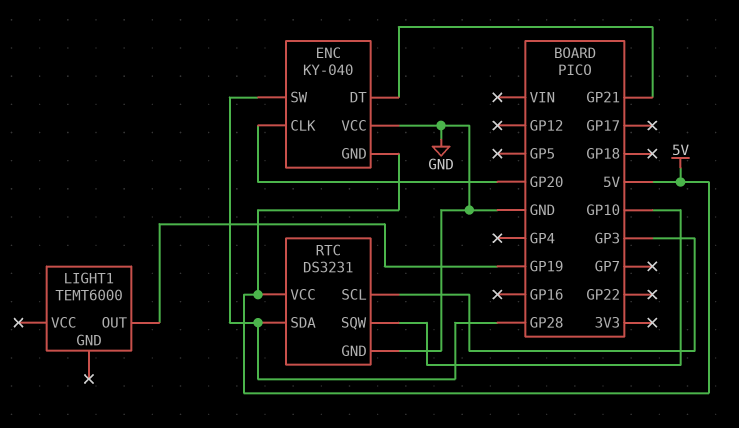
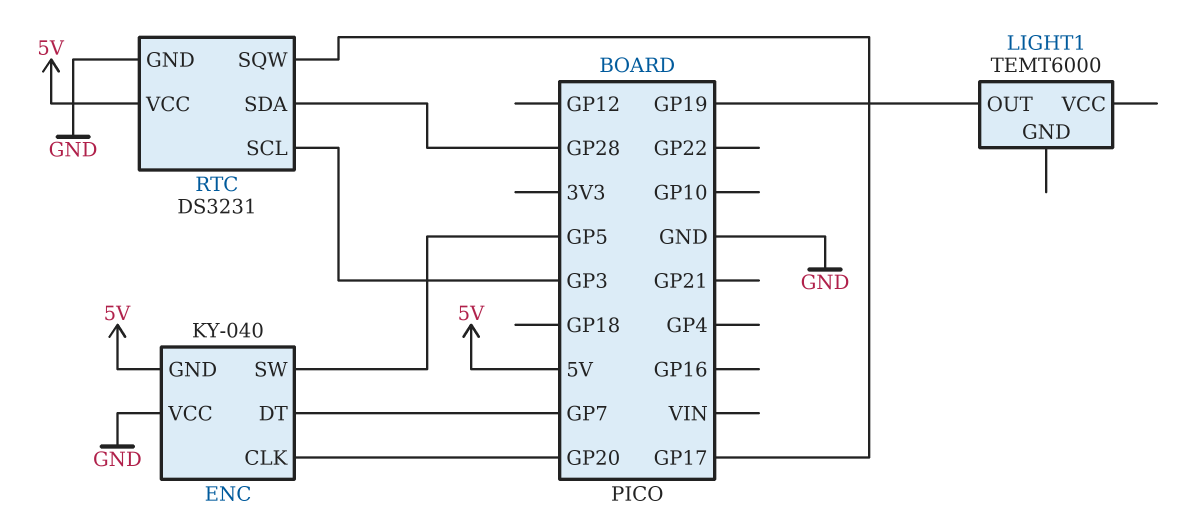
ENC pin DT: GP21 -> GP7
ENC pin SW: GP28 -> GP5
RTC pin SQW: GP10 -> GP17

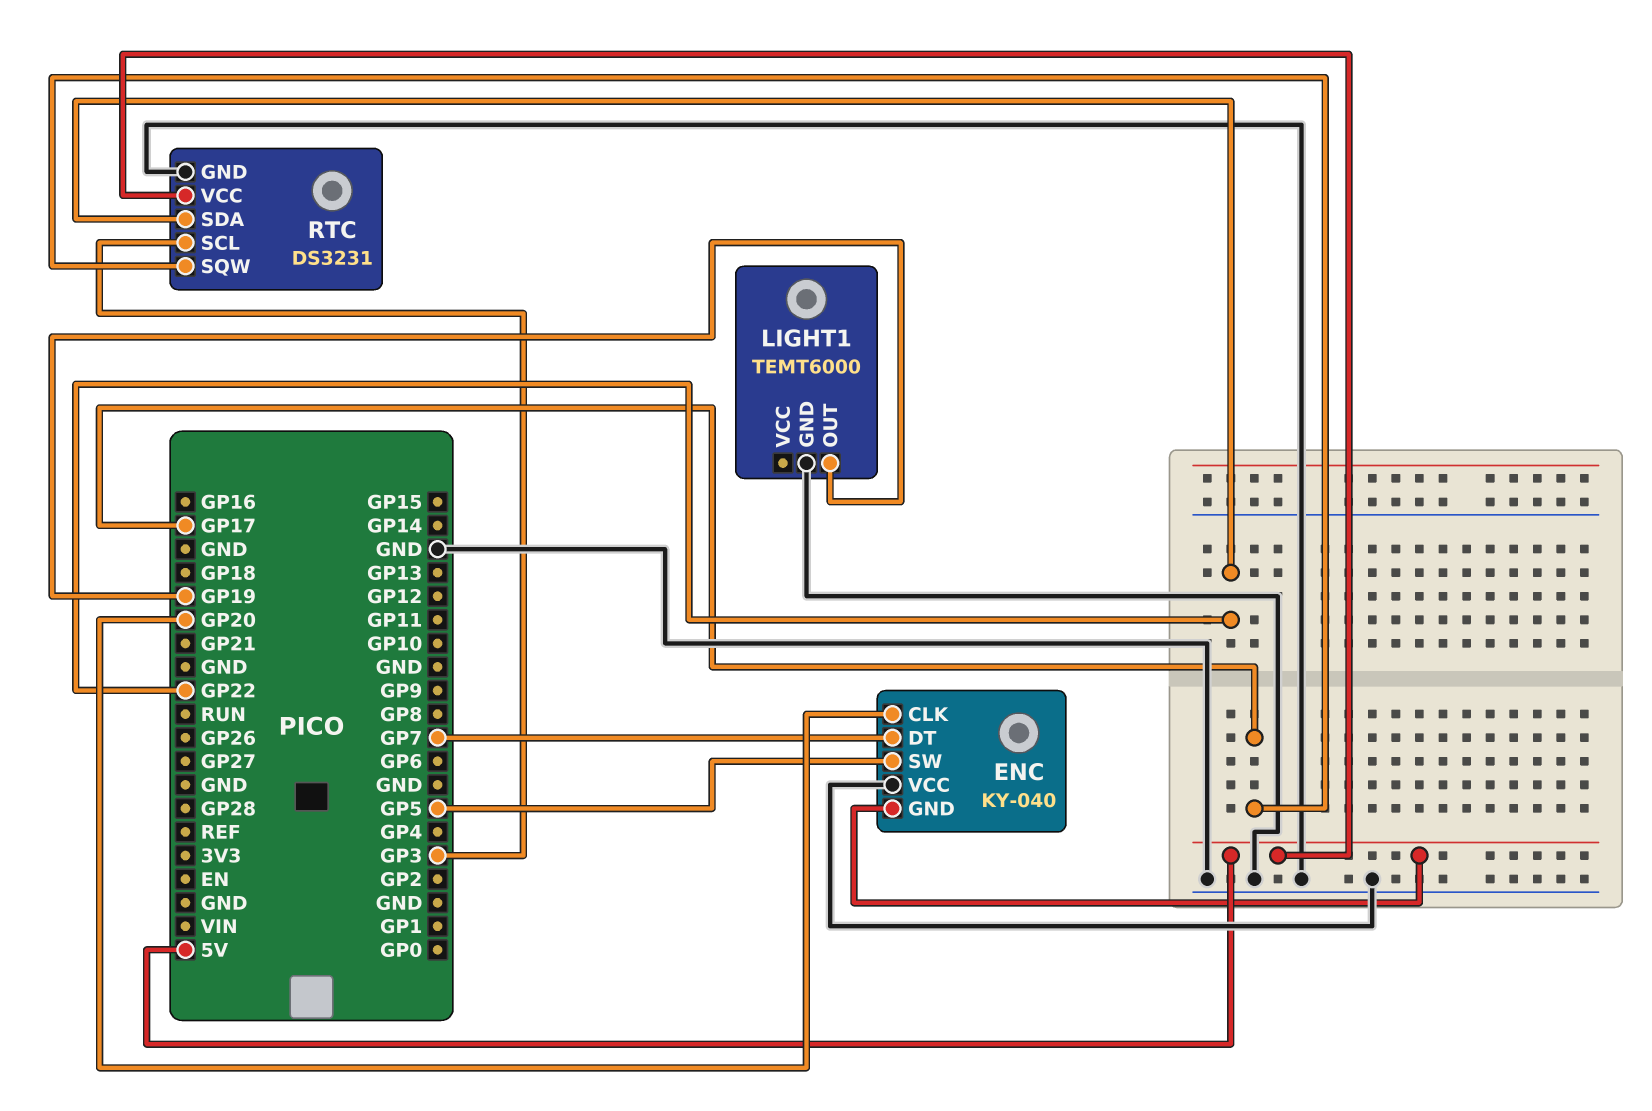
LIGHT1 pin GND: none -> GND
RTC pin SDA: GP28 -> GP22

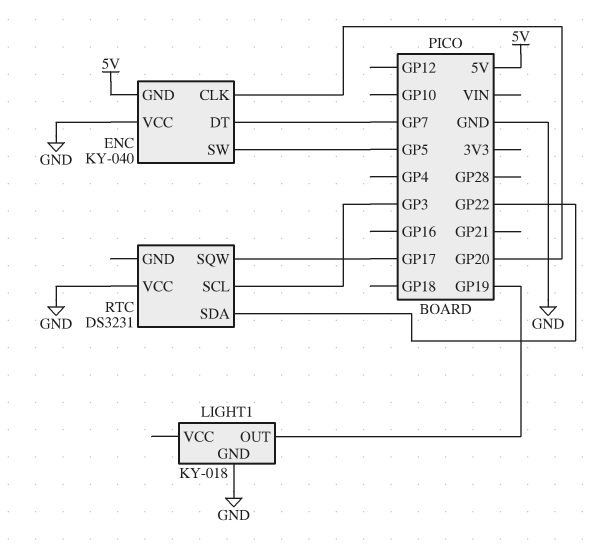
LIGHT1: TEMT6000 -> KY-018
RTC pin GND: GND -> none
RTC pin VCC: 5V -> GND

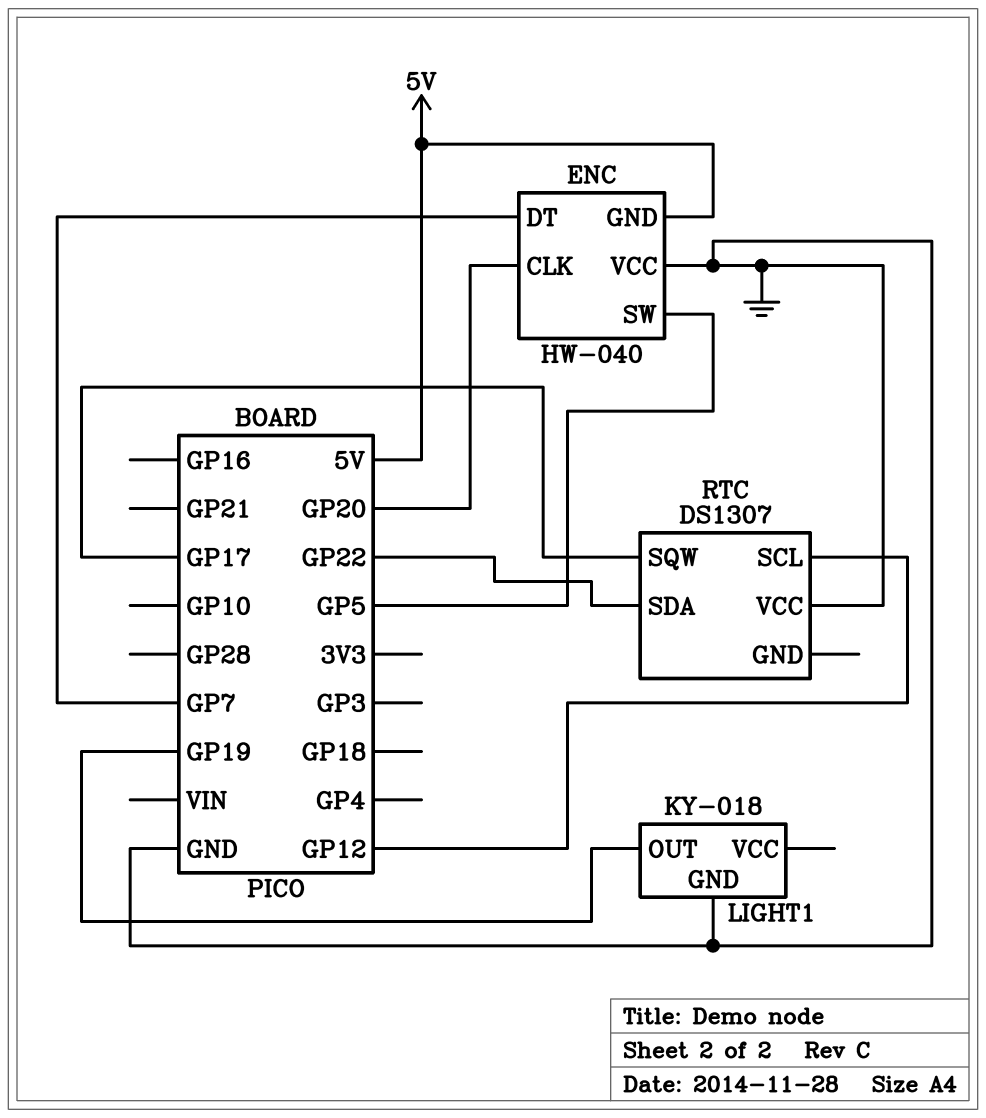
ENC: KY-040 -> HW-040
RTC: DS3231 -> DS1307
RTC pin SCL: GP3 -> GP12

